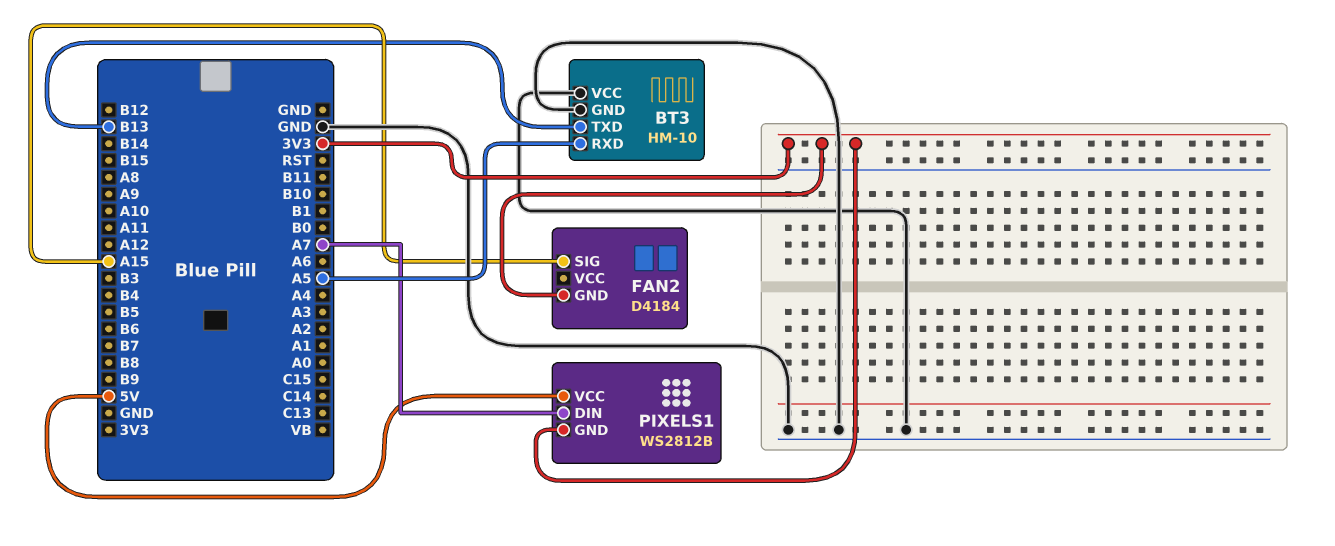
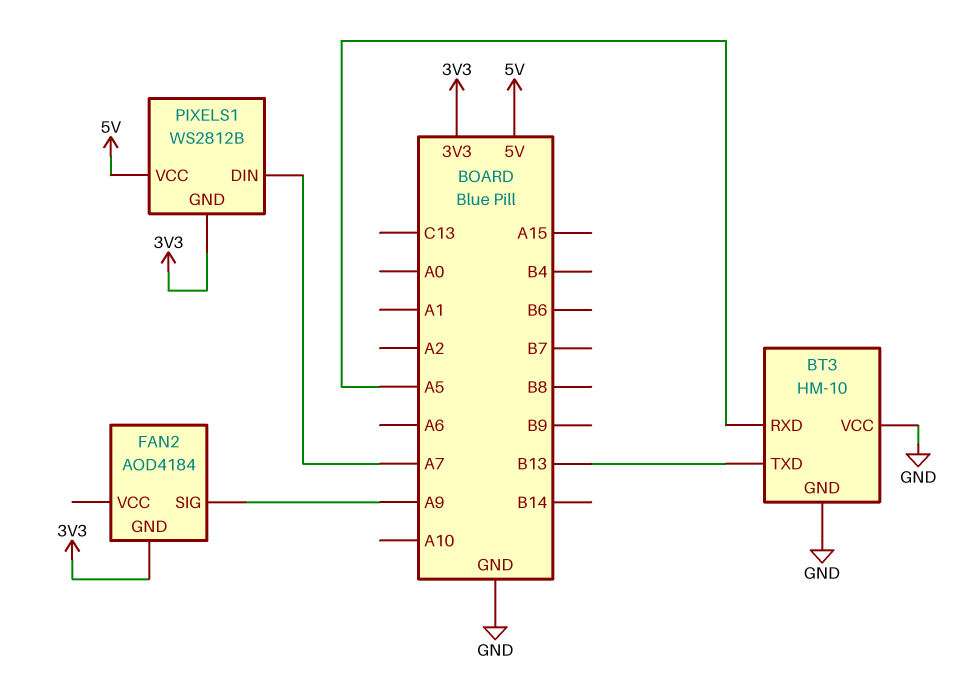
FAN2: D4184 -> AOD4184
FAN2 pin SIG: A15 -> A9

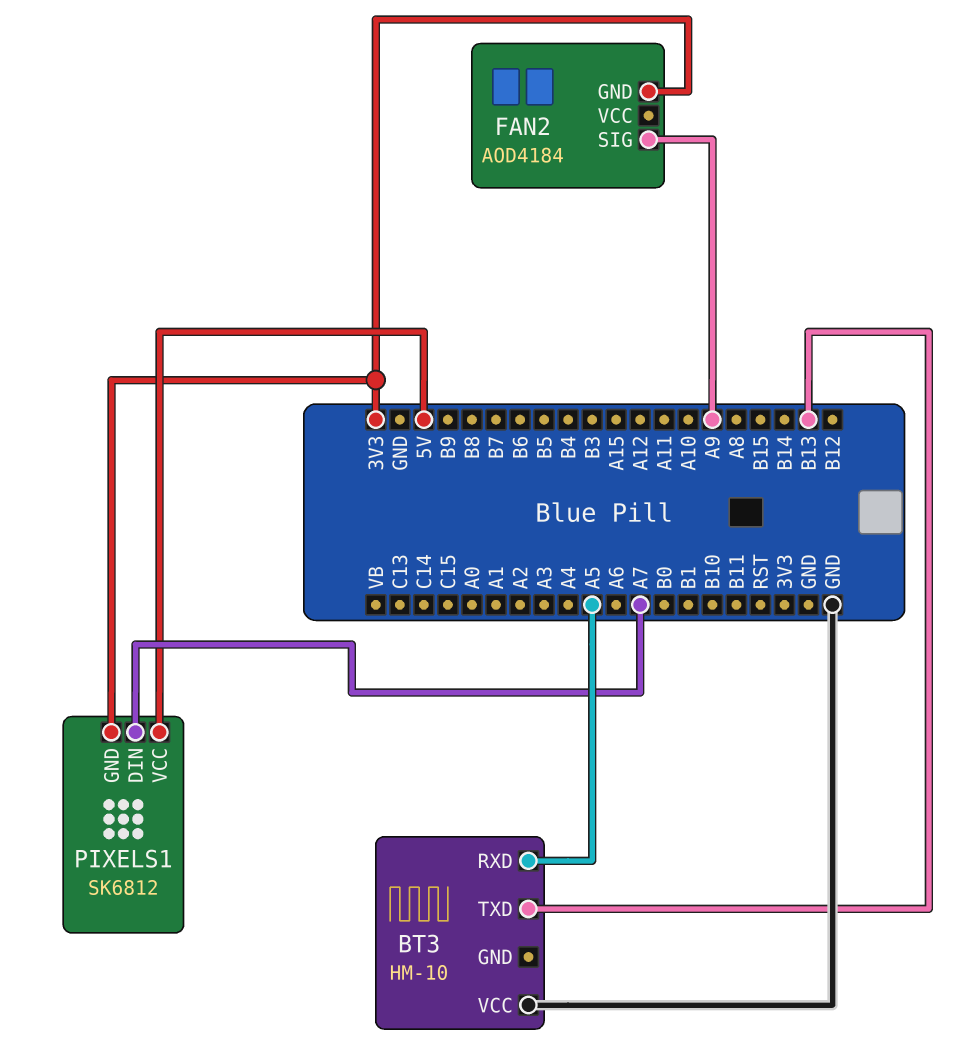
BT3 pin GND: GND -> none
PIXELS1: WS2812B -> SK6812

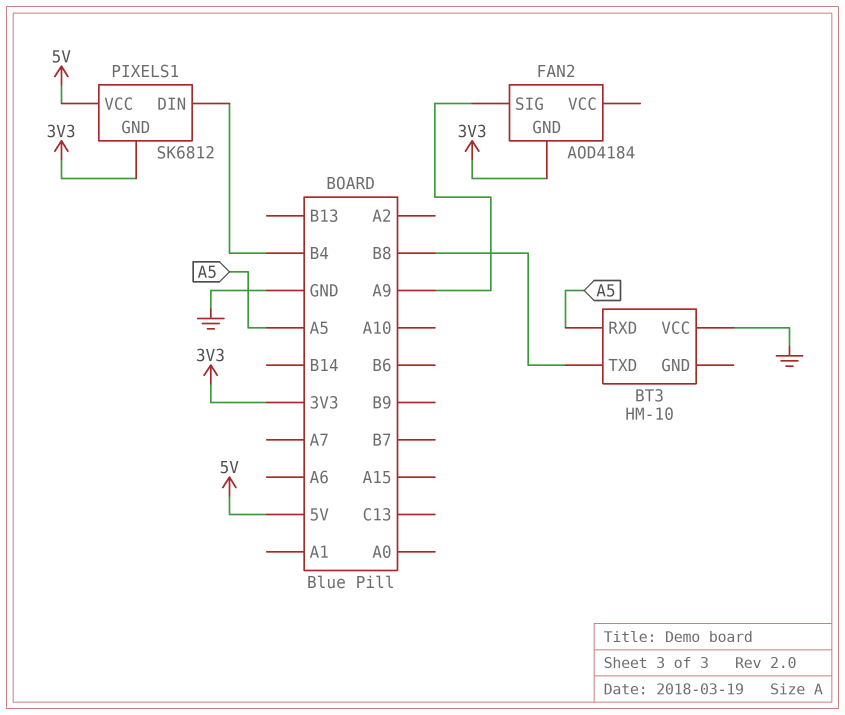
BT3 pin TXD: B13 -> B8
PIXELS1 pin DIN: A7 -> B4

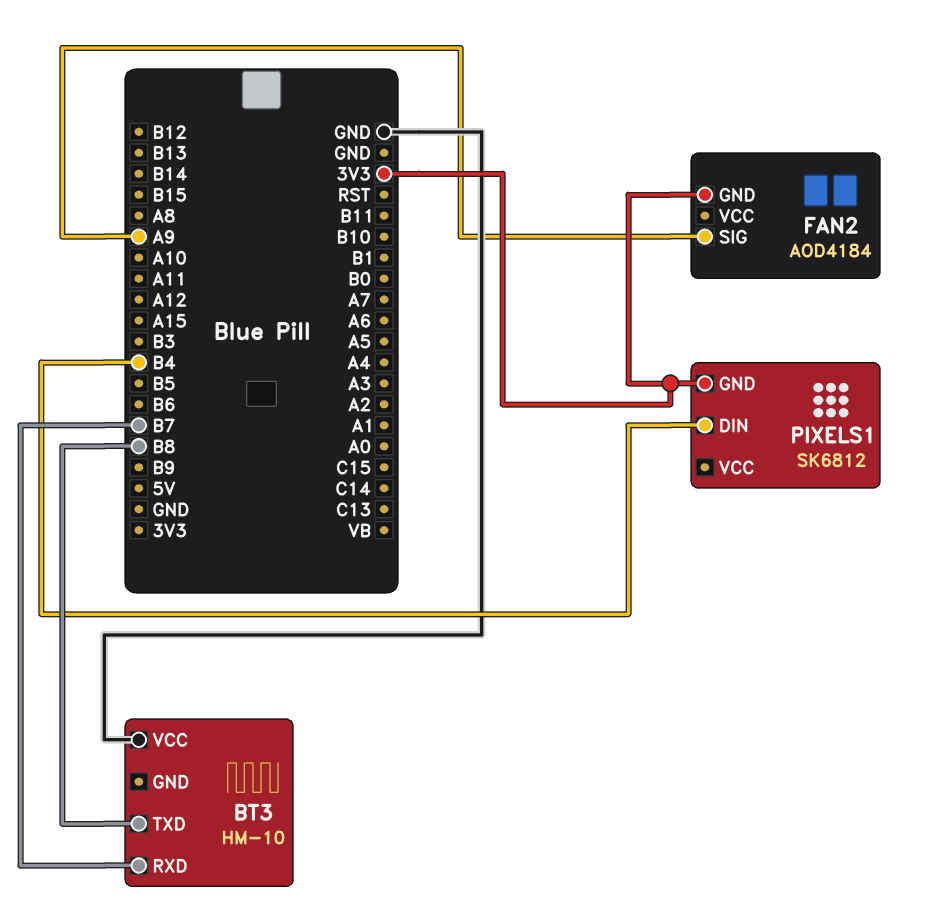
BT3 pin RXD: A5 -> B7
PIXELS1 pin VCC: 5V -> none

